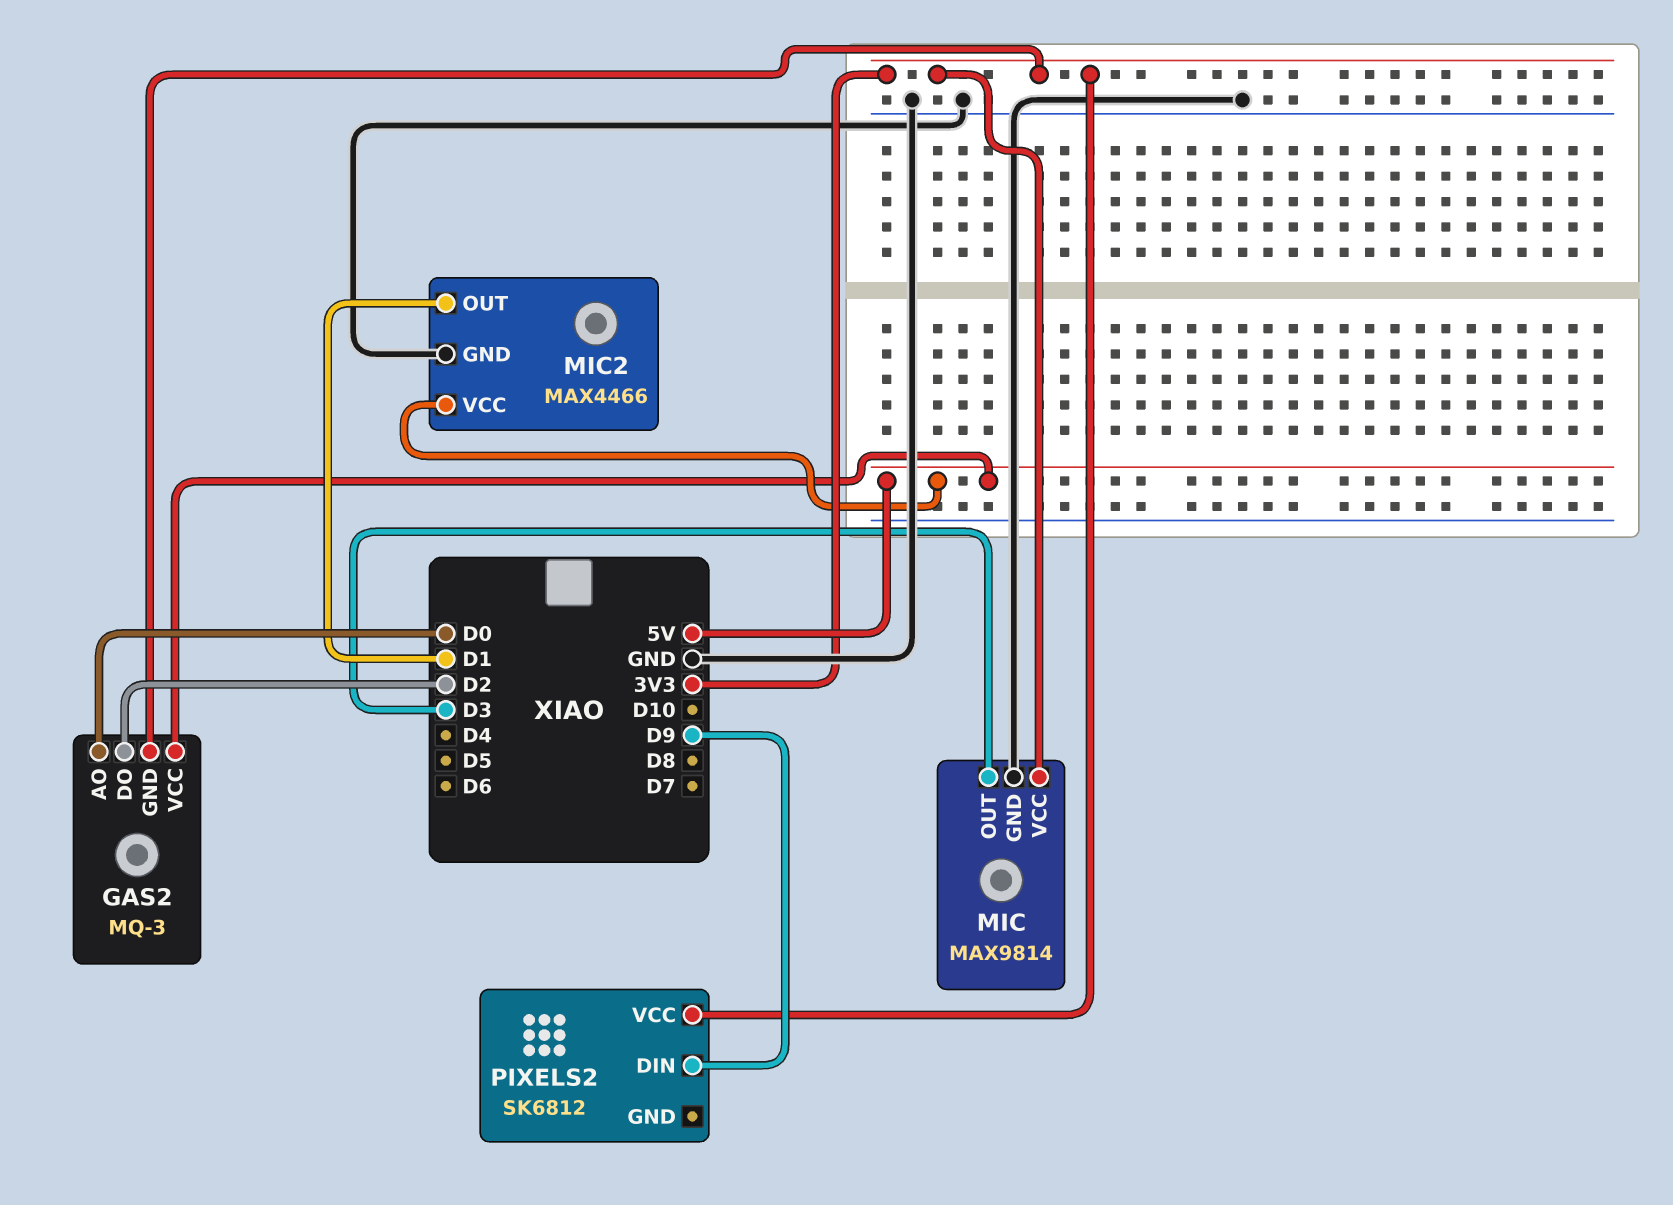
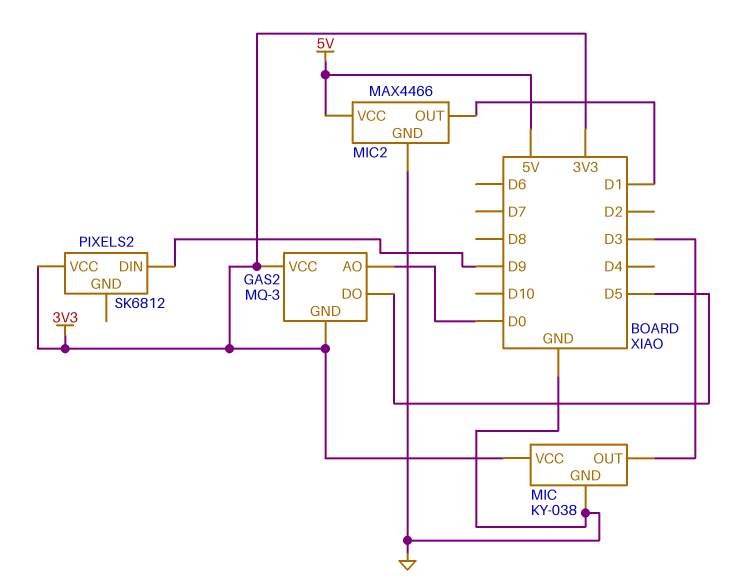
GAS2 pin DO: D2 -> D5
GAS2 pin VCC: 5V -> 3V3
MIC: MAX9814 -> KY-038

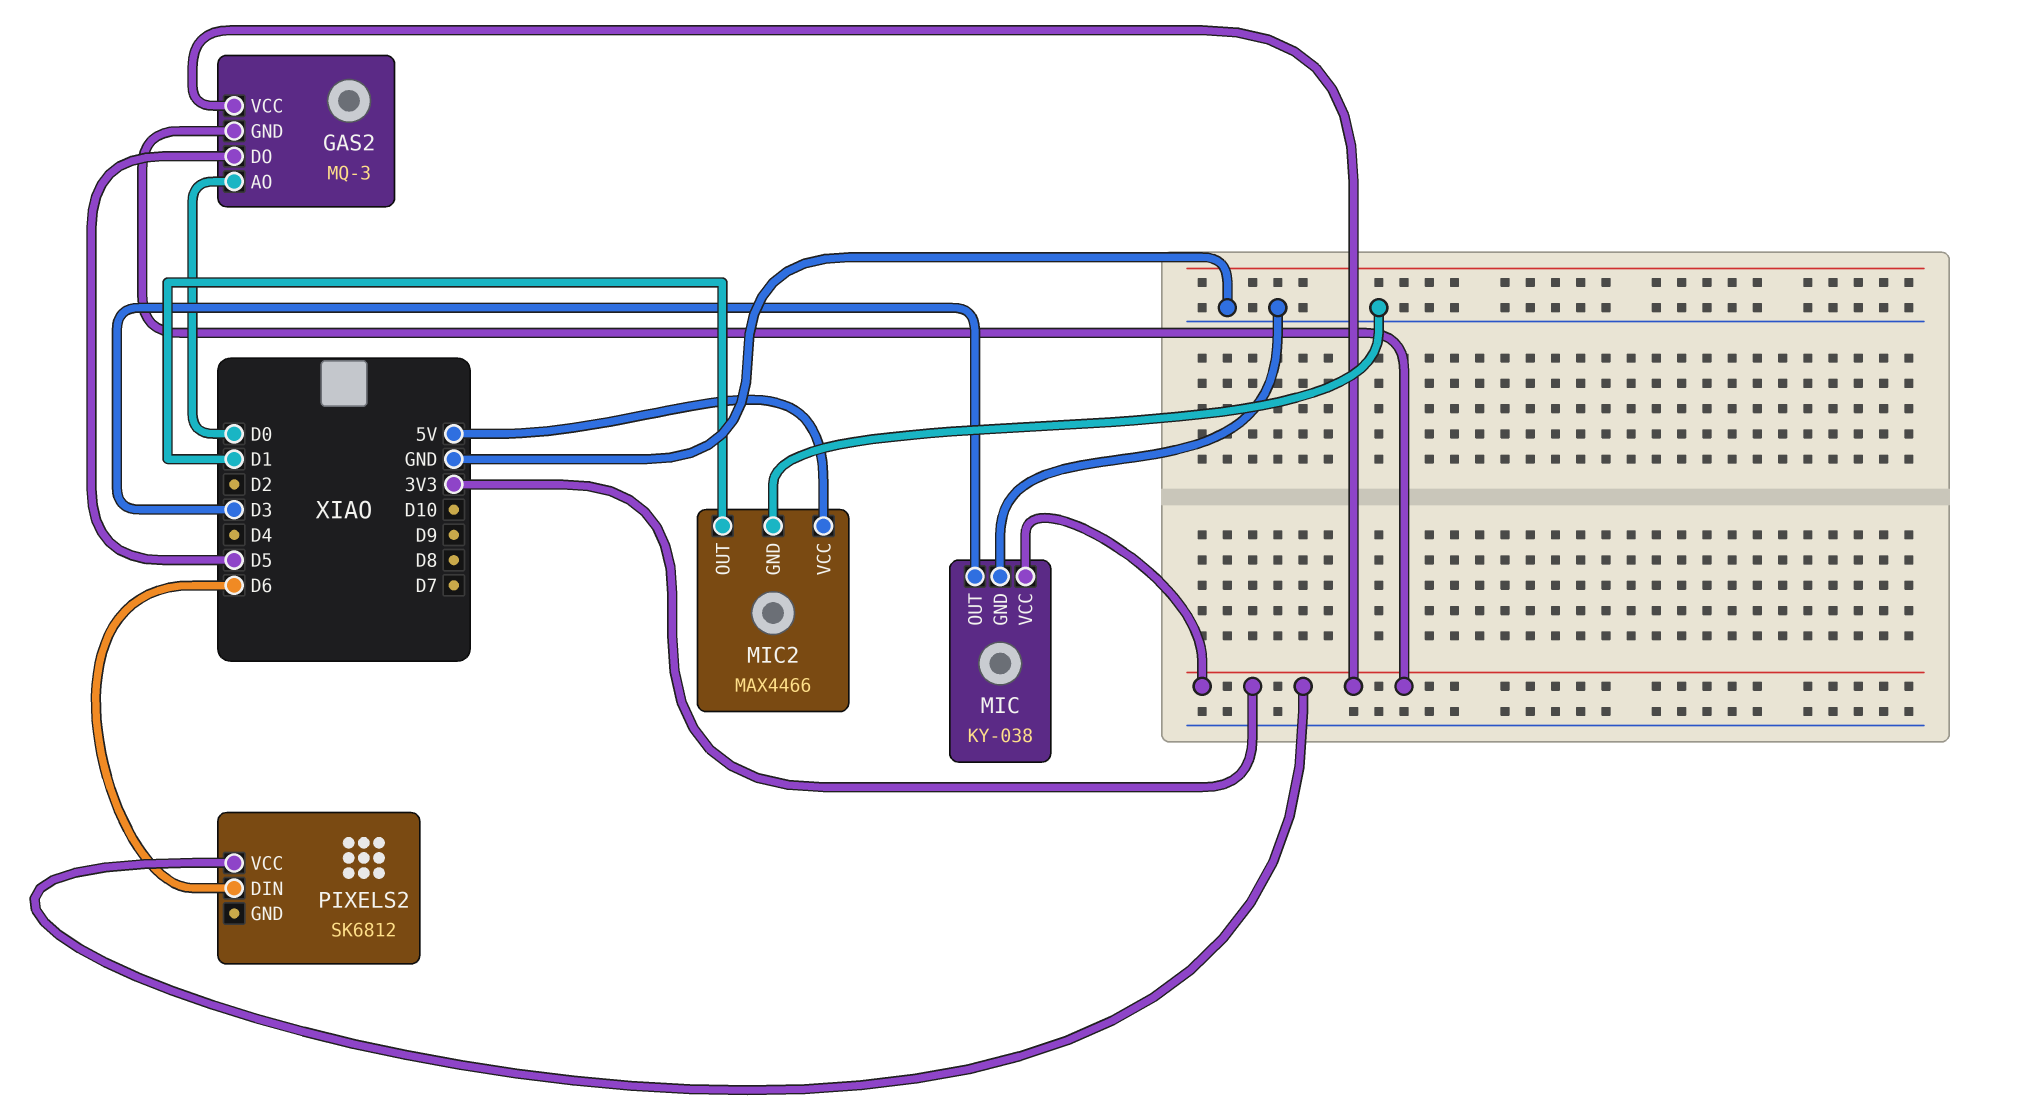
PIXELS2 pin DIN: D9 -> D6

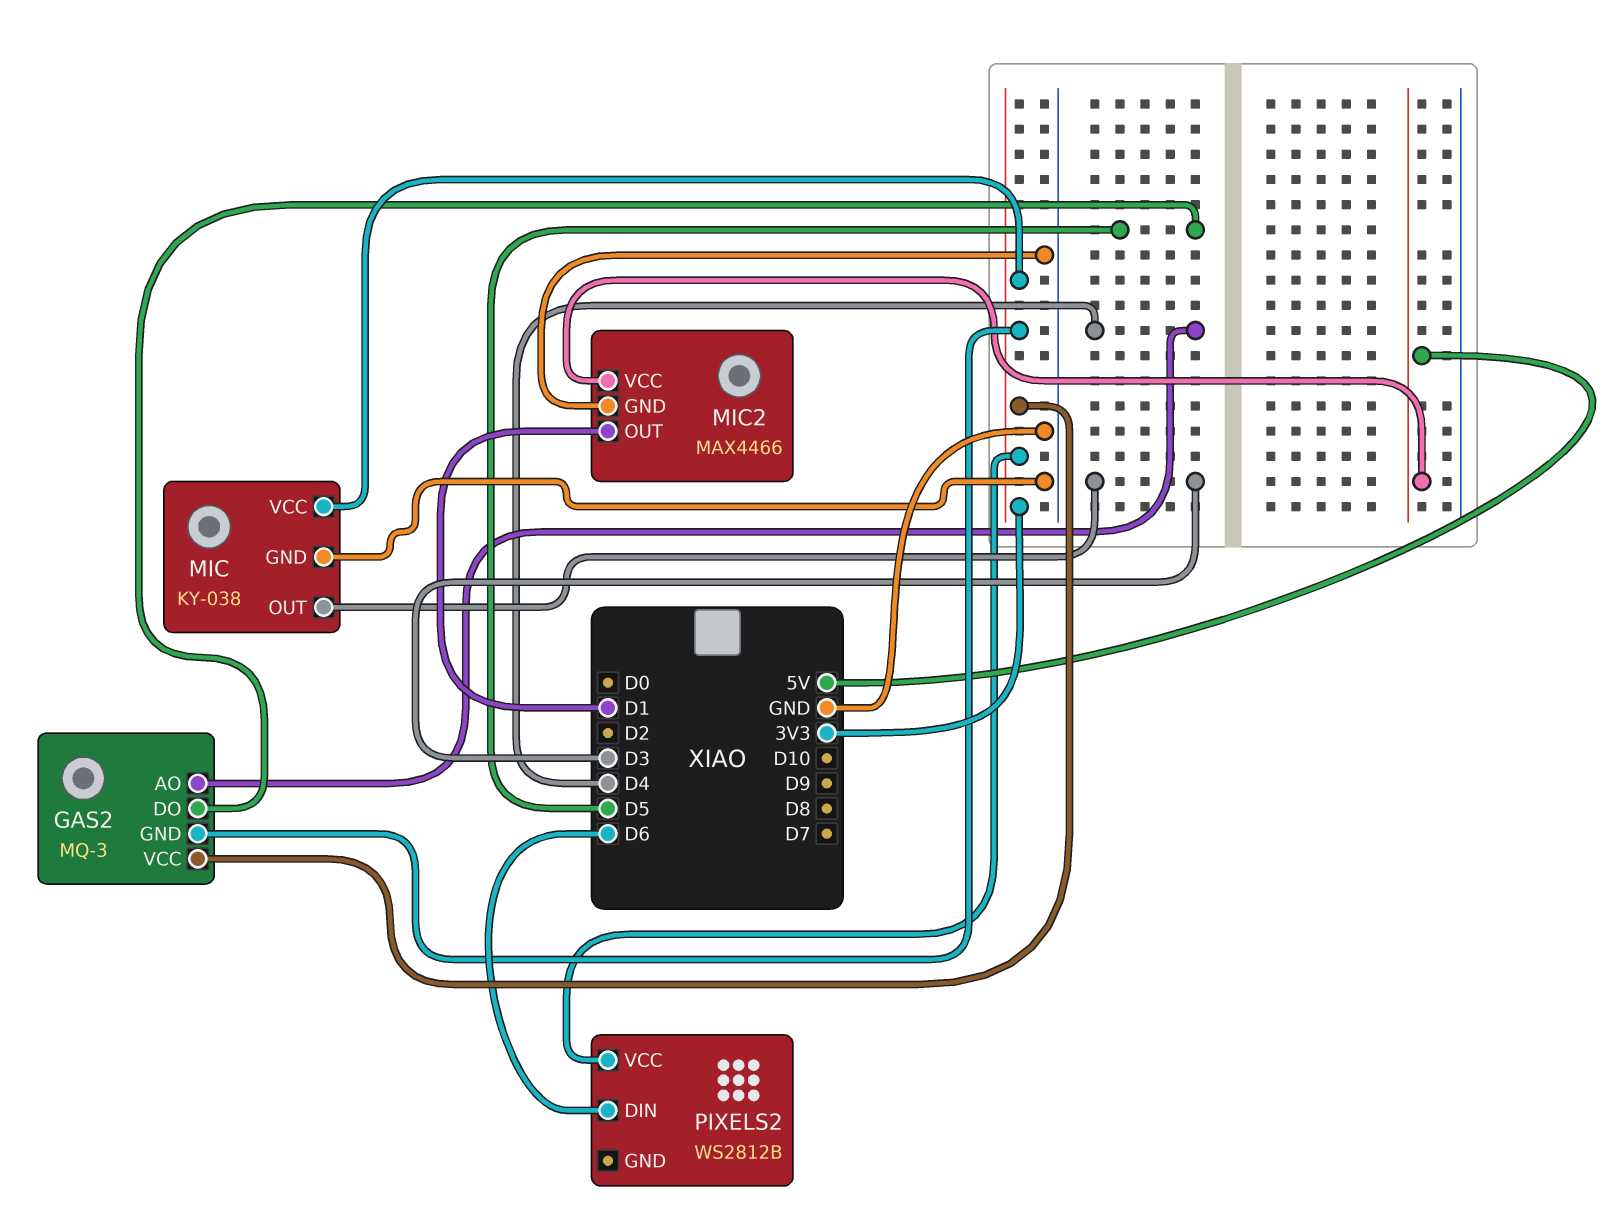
GAS2 pin AO: D0 -> D4
PIXELS2: SK6812 -> WS2812B

